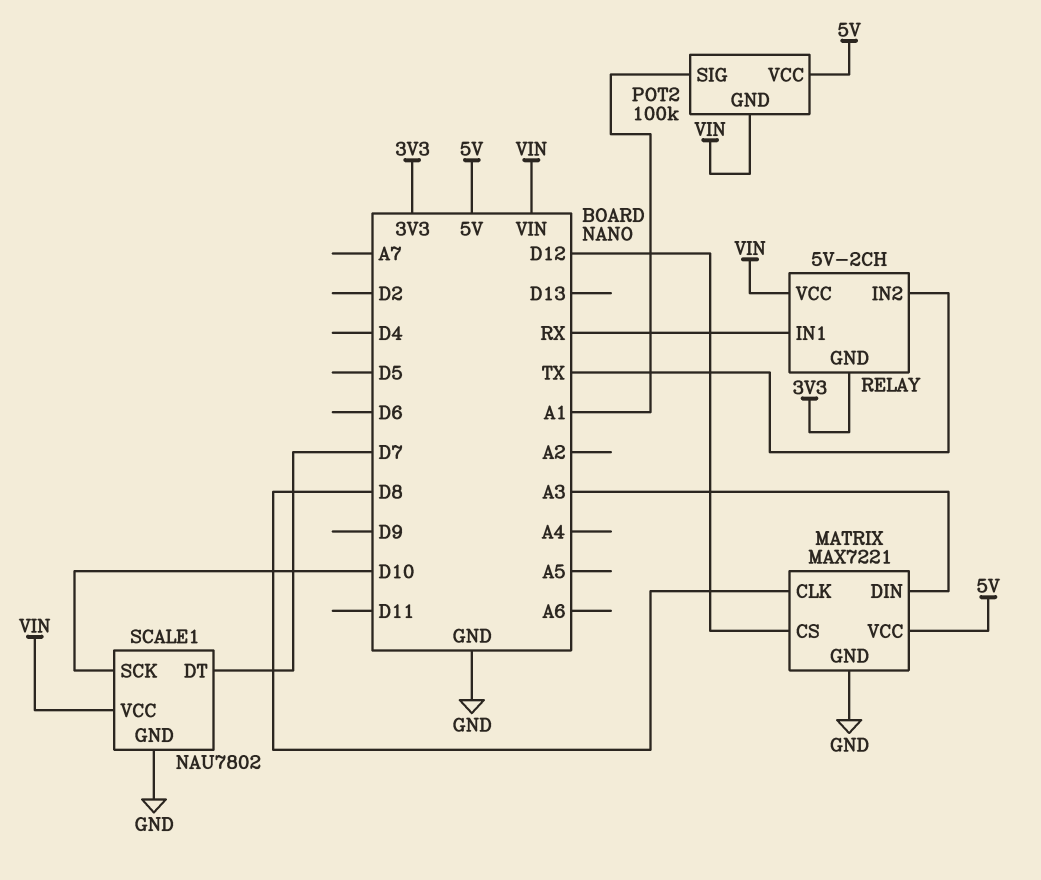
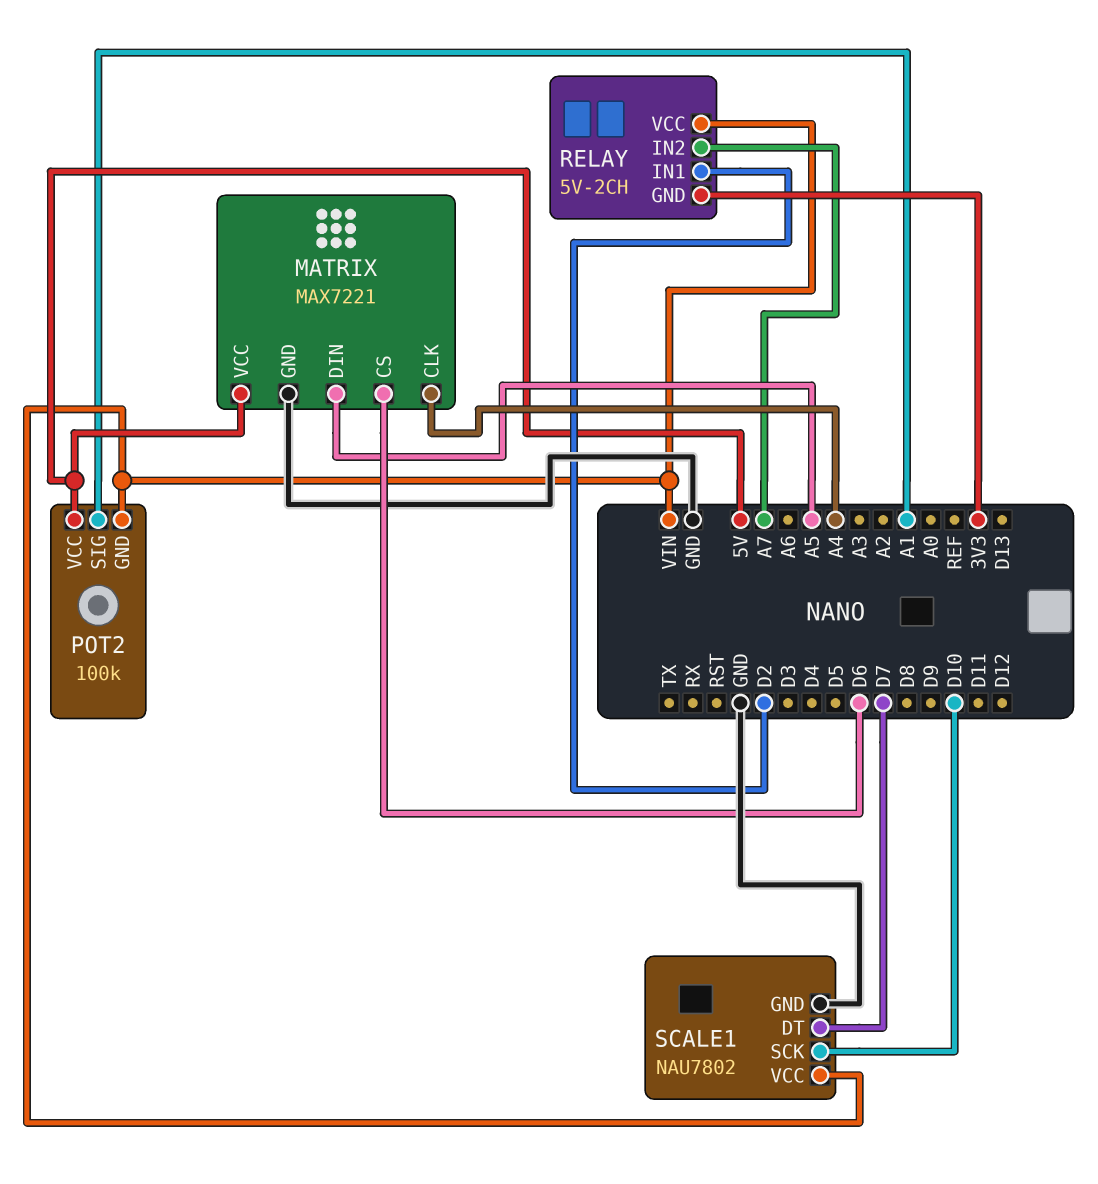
MATRIX pin CLK: D8 -> A4
MATRIX pin CS: D12 -> D6
MATRIX pin DIN: A3 -> A5
RELAY pin IN1: RX -> D2
RELAY pin IN2: TX -> A7

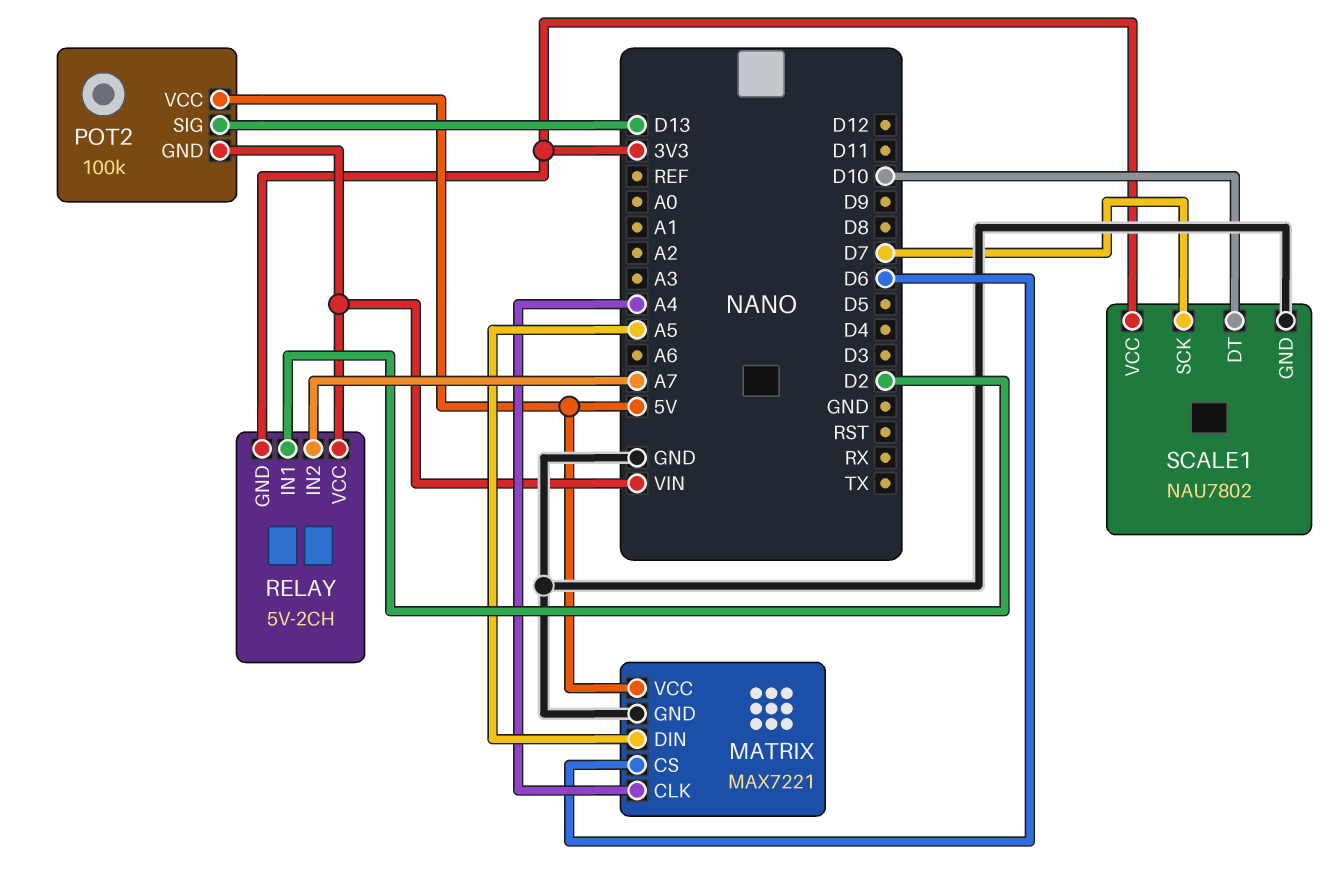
POT2 pin SIG: A1 -> D13
SCALE1 pin DT: D7 -> D10
SCALE1 pin SCK: D10 -> D7
SCALE1 pin VCC: VIN -> 3V3

